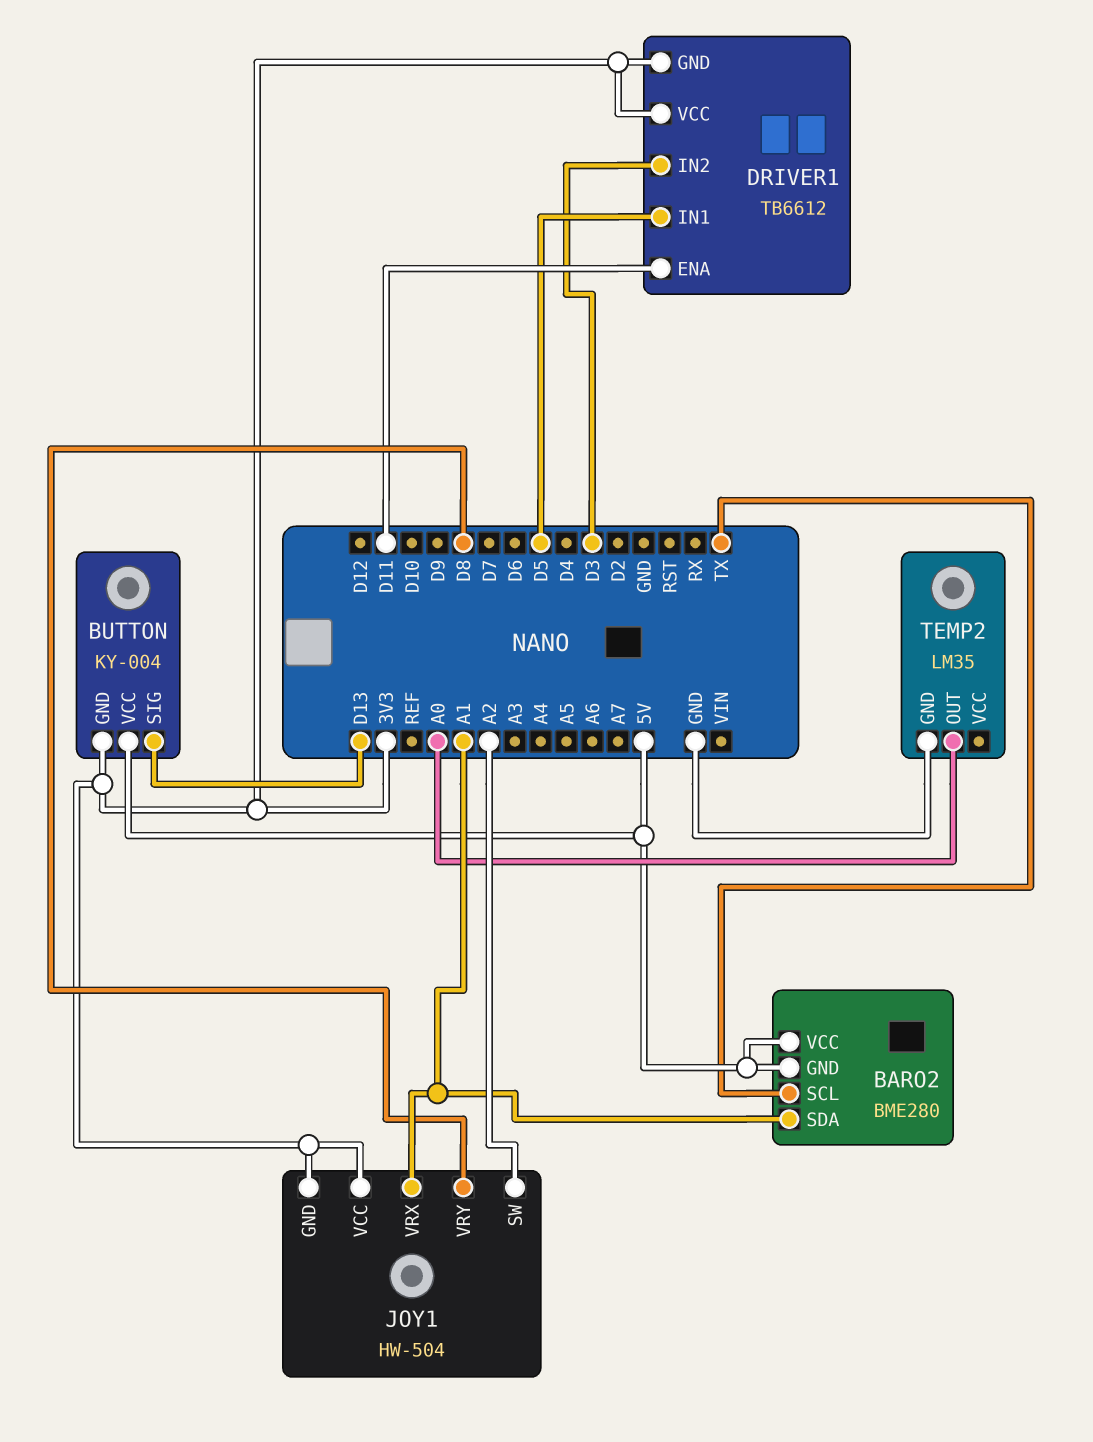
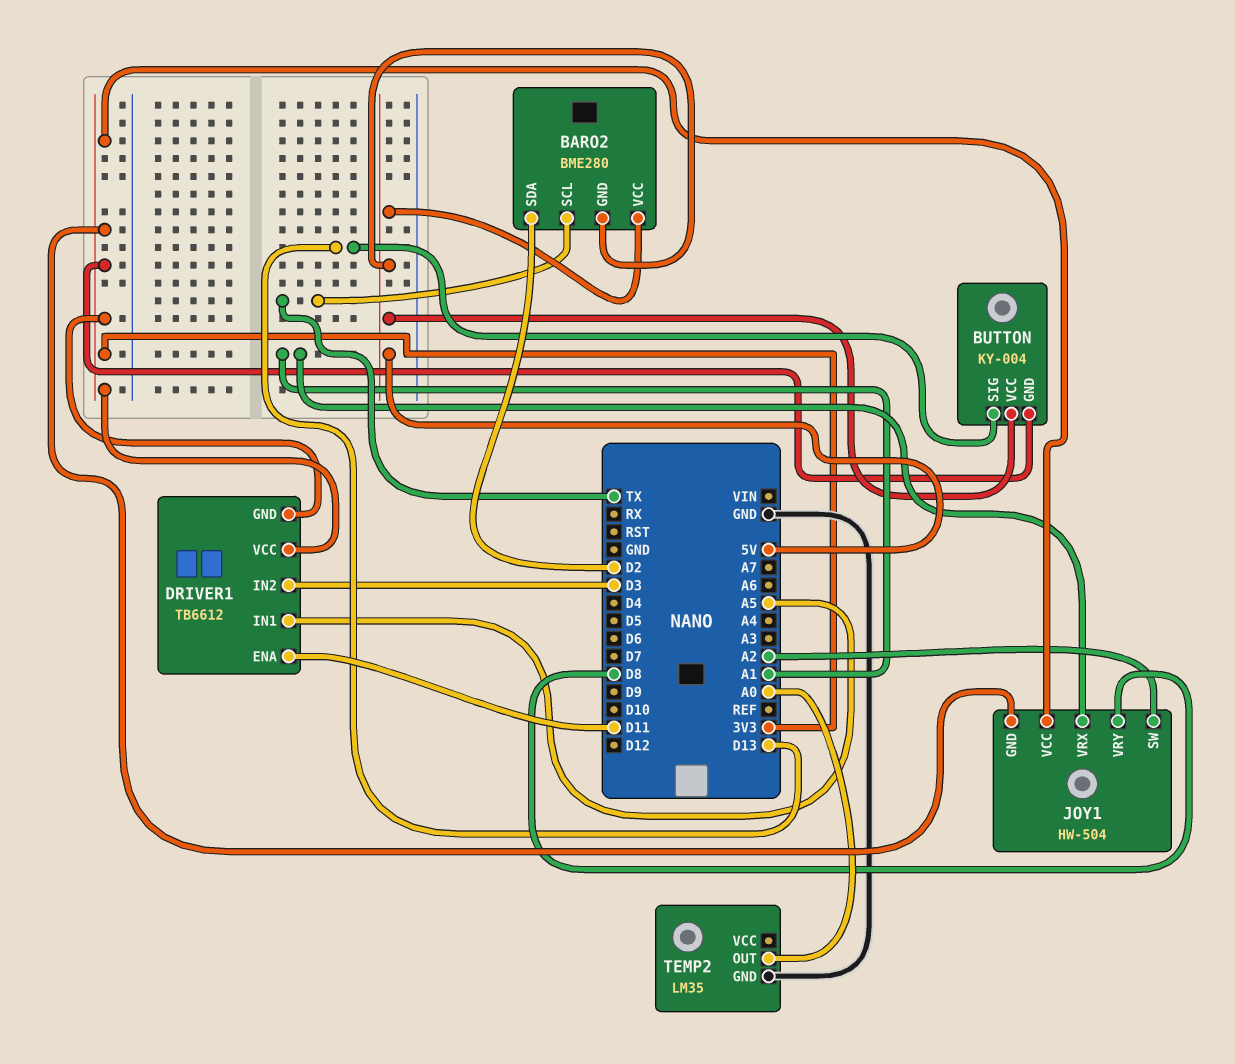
BARO2 pin SDA: A1 -> D2
DRIVER1 pin IN1: D5 -> A5

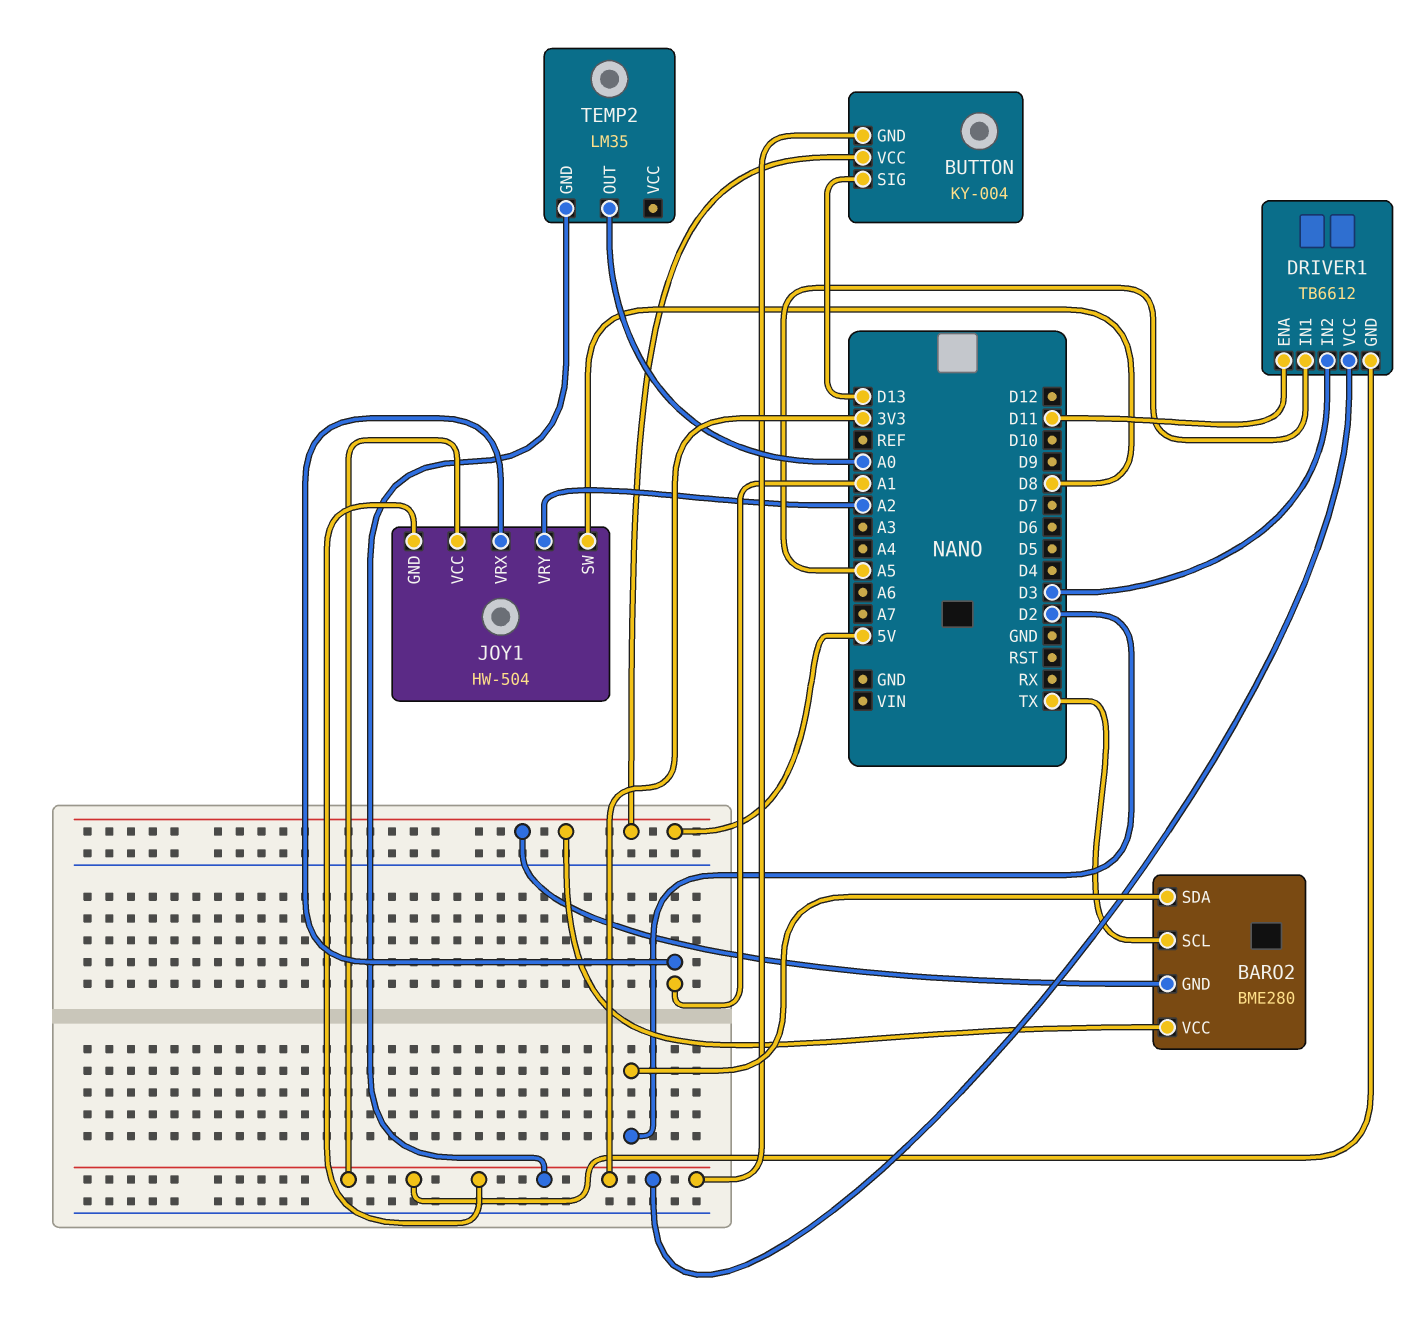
JOY1 pin SW: A2 -> D8
JOY1 pin VRY: D8 -> A2
TEMP2 pin GND: GND -> 3V3

